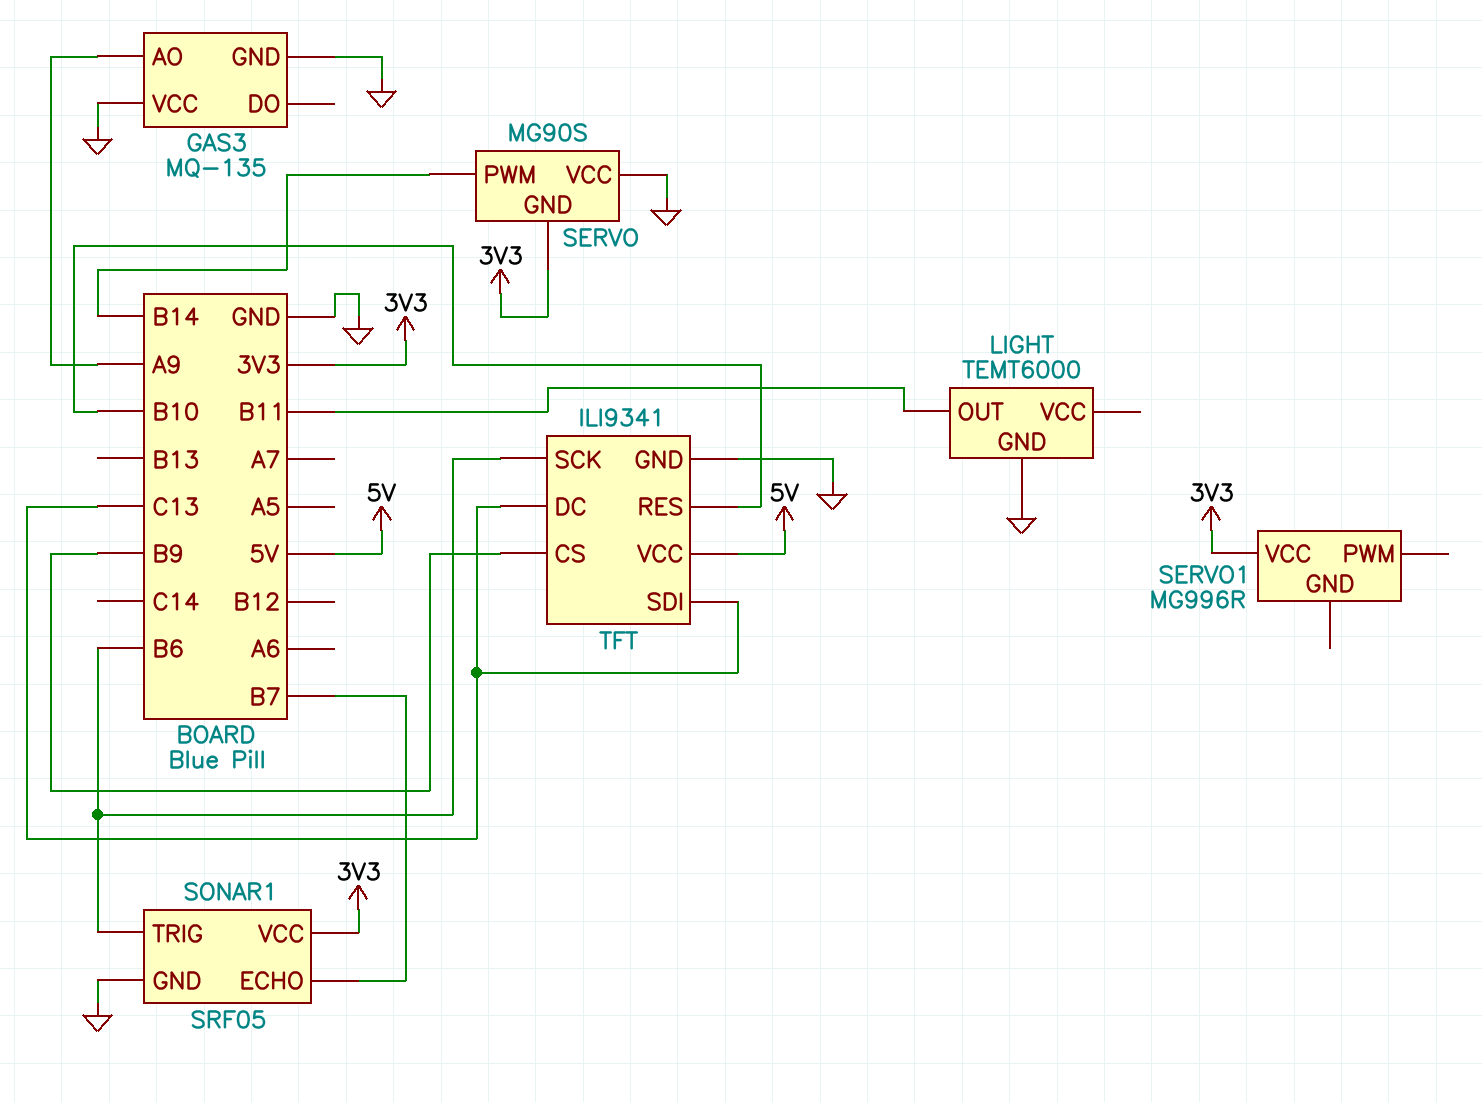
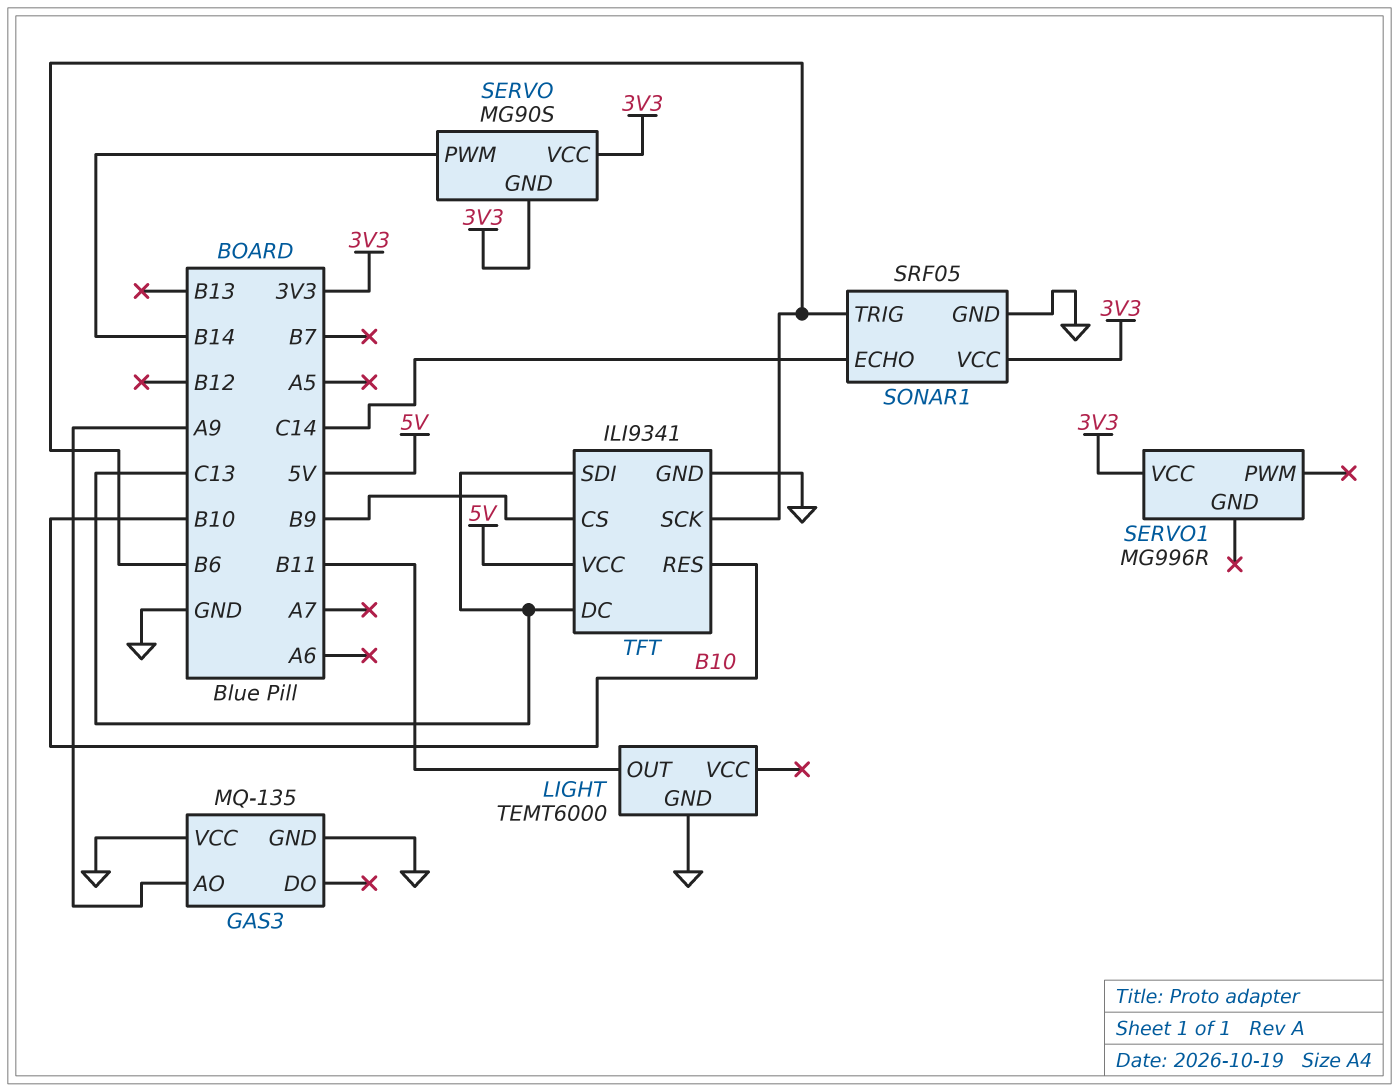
SERVO pin VCC: GND -> 3V3
SONAR1 pin ECHO: B7 -> C14

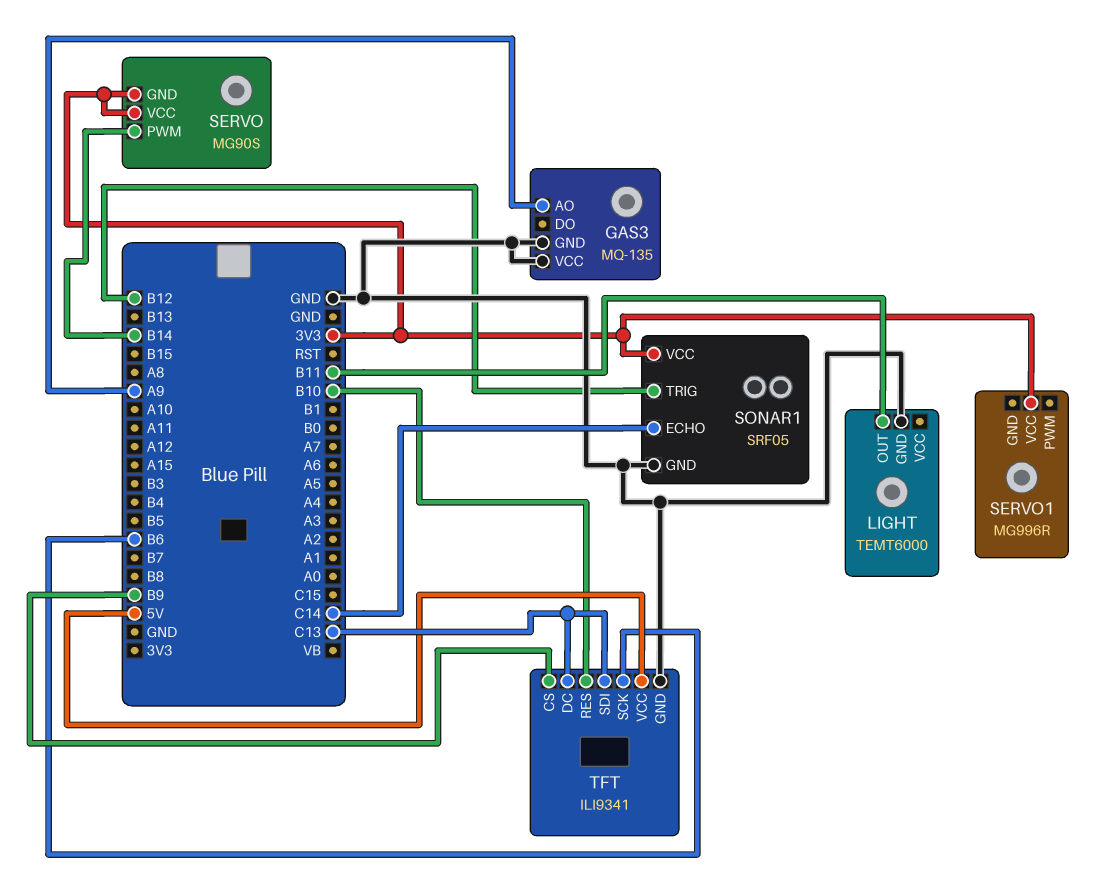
SONAR1 pin TRIG: B6 -> B12

